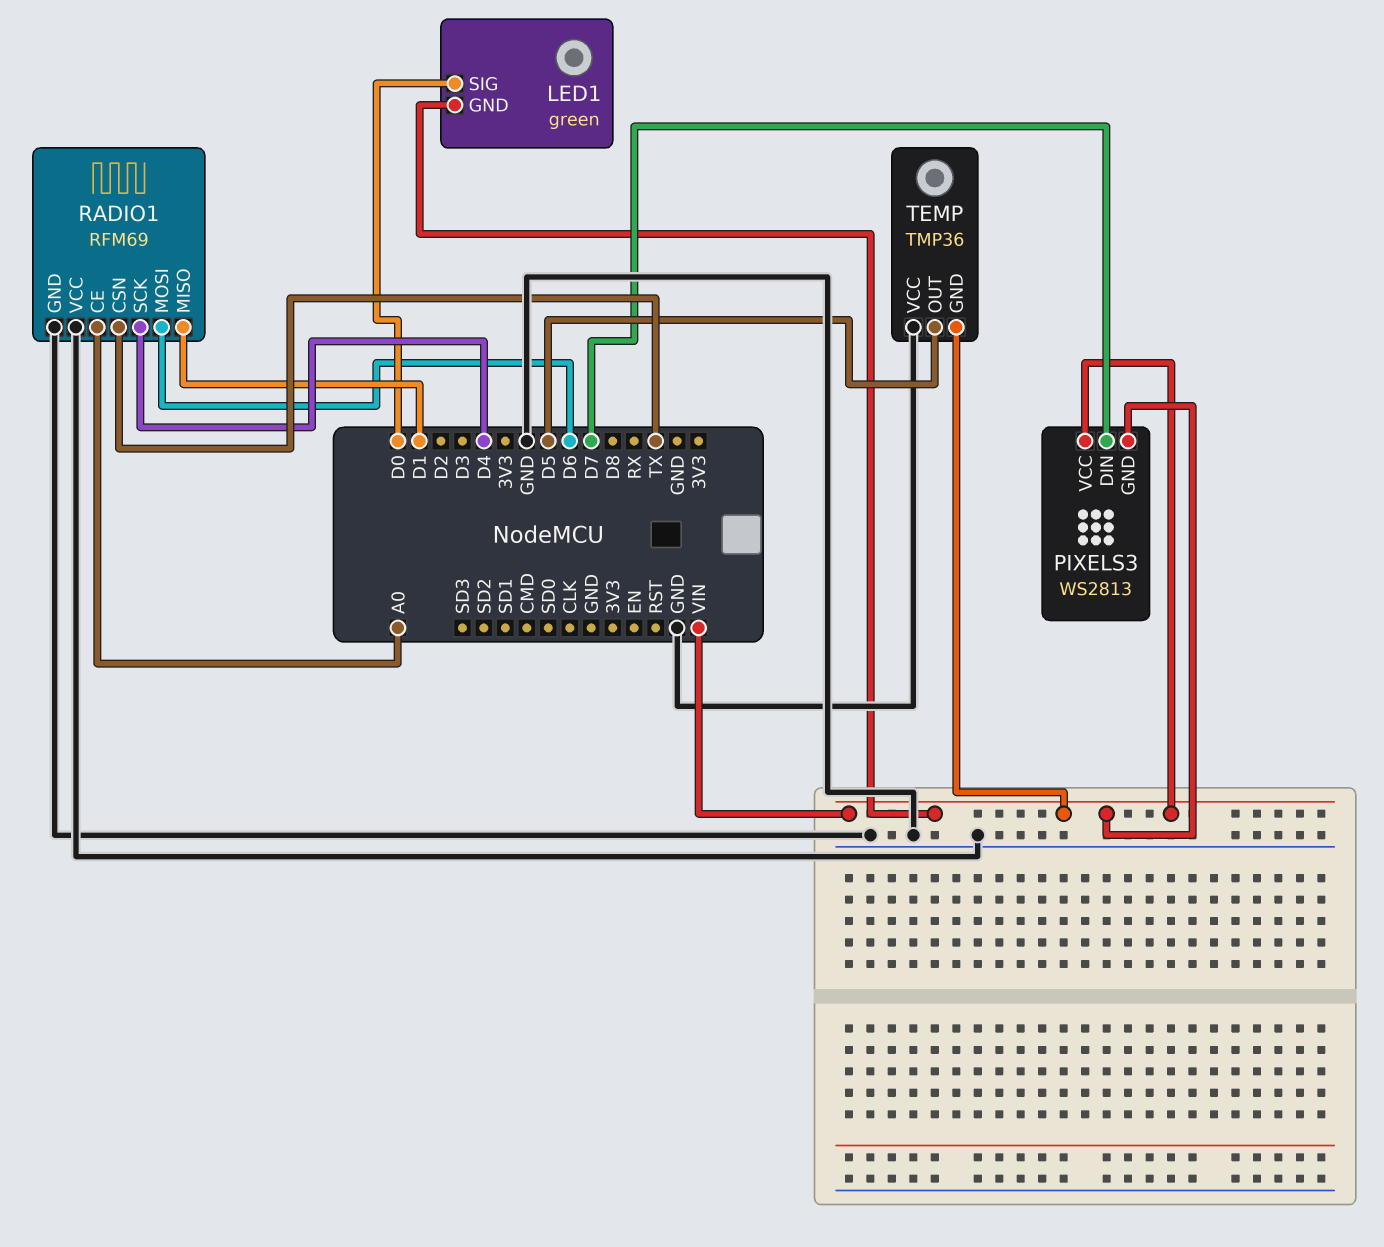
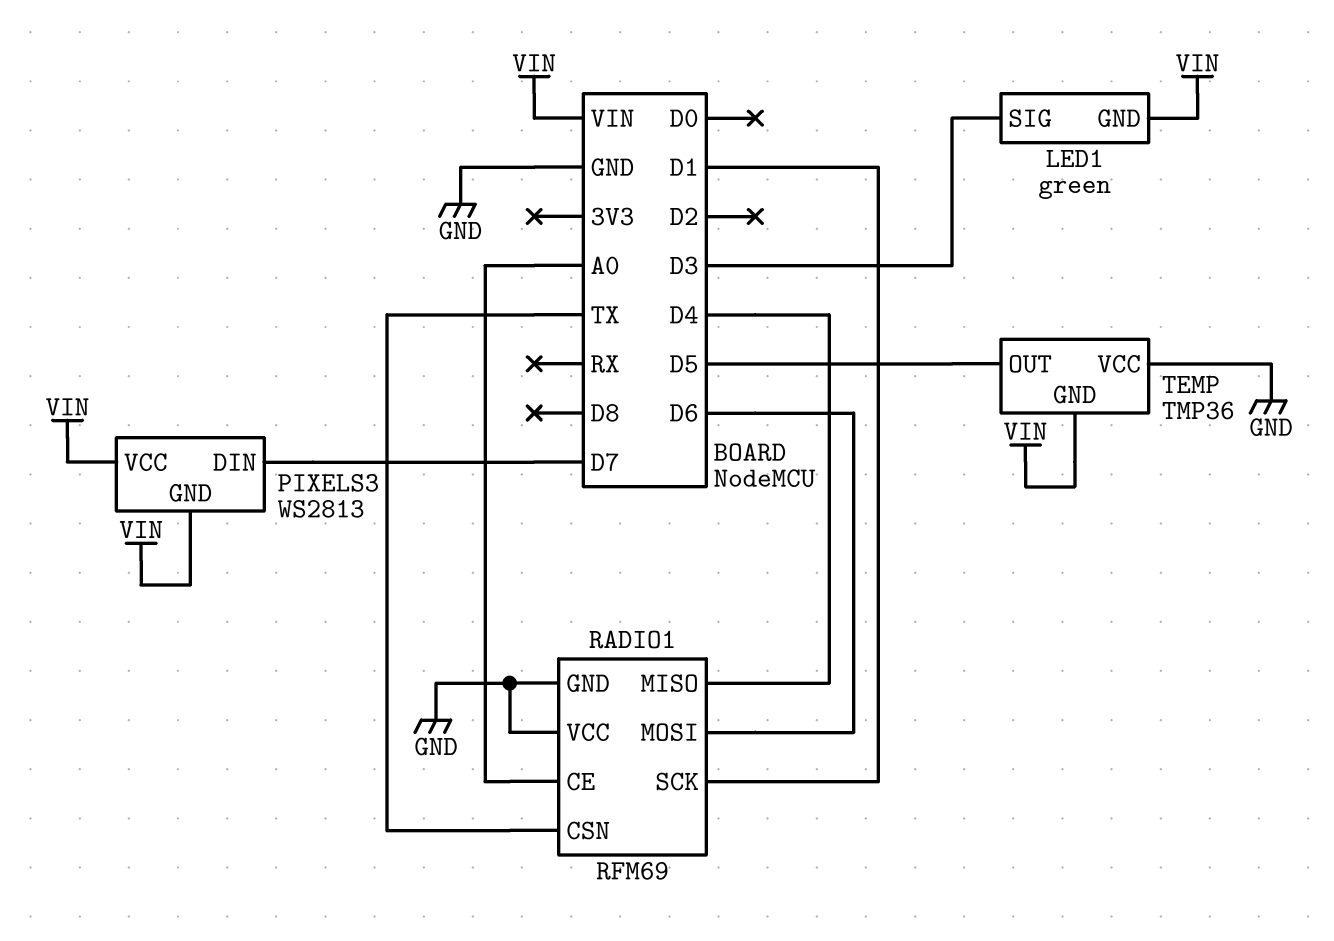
LED1 pin SIG: D0 -> D3
RADIO1 pin MISO: D1 -> D4
RADIO1 pin SCK: D4 -> D1

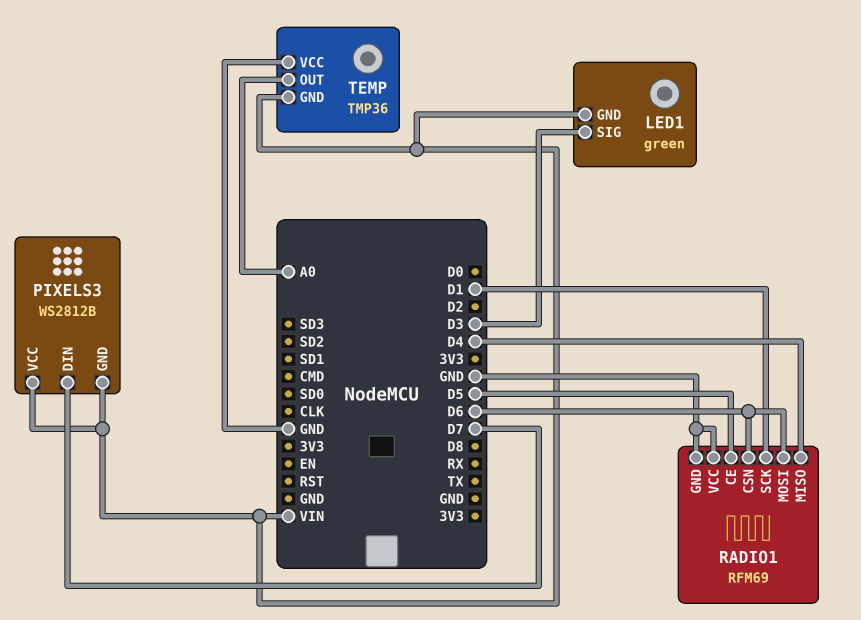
PIXELS3: WS2813 -> WS2812B
RADIO1 pin CE: A0 -> D5
RADIO1 pin CSN: TX -> D6
TEMP pin OUT: D5 -> A0

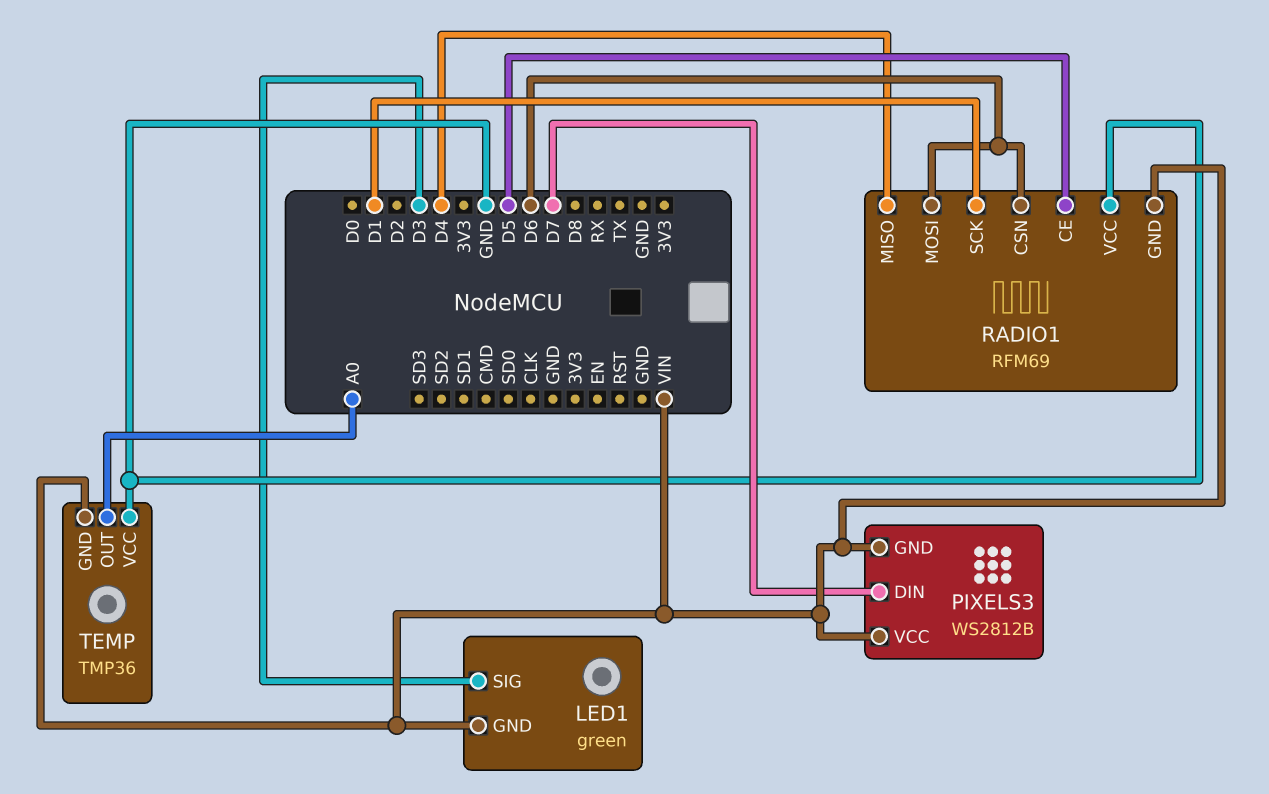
RADIO1 pin GND: GND -> VIN

